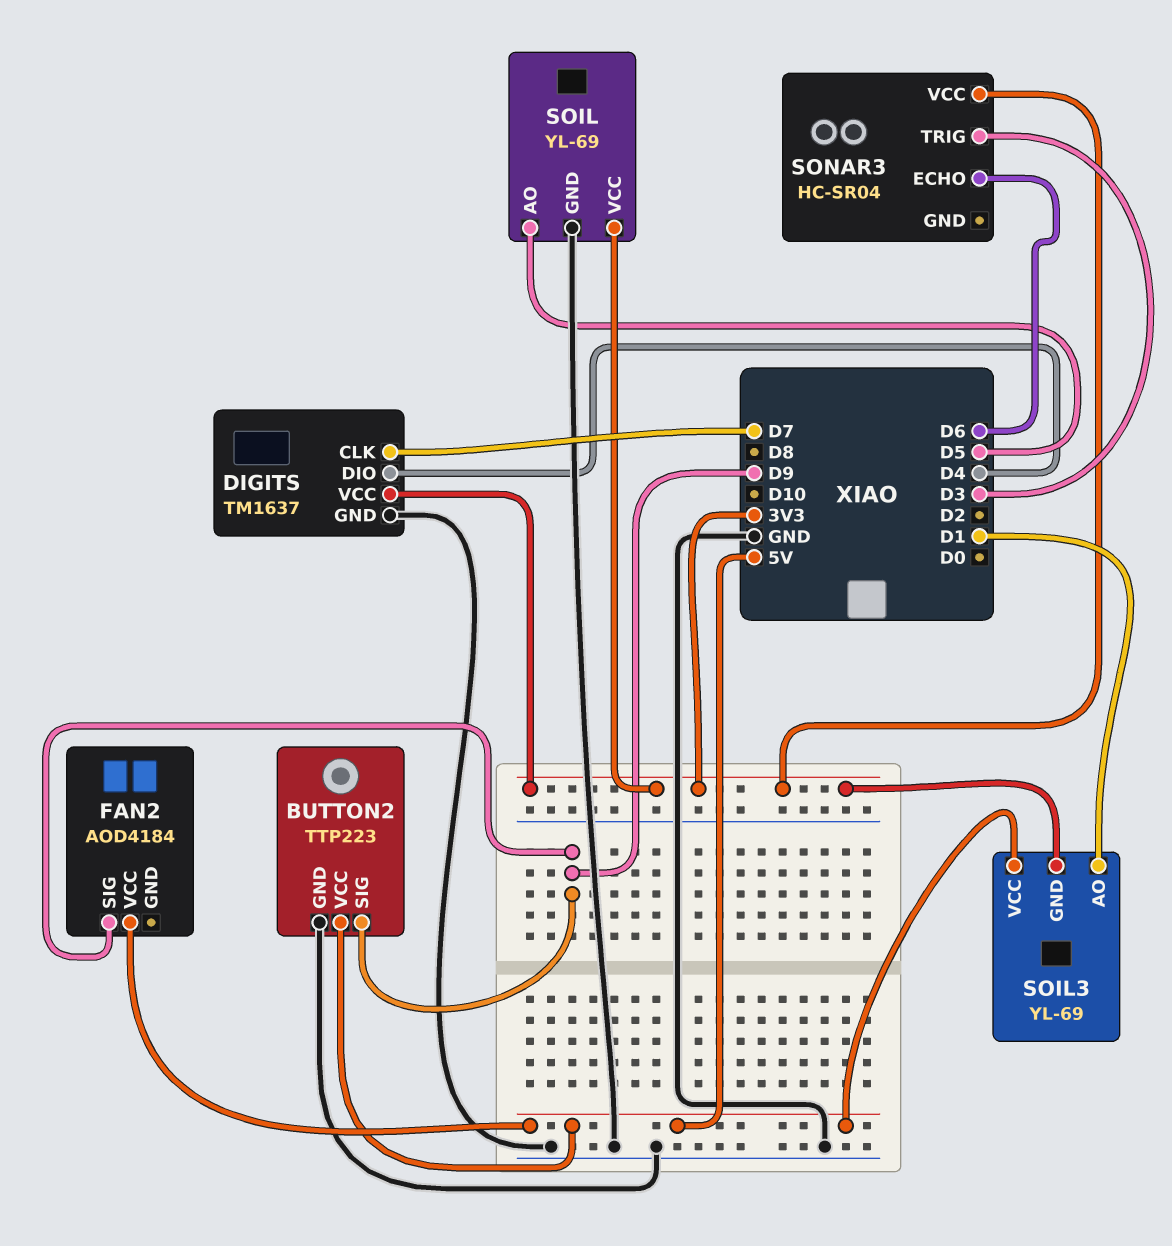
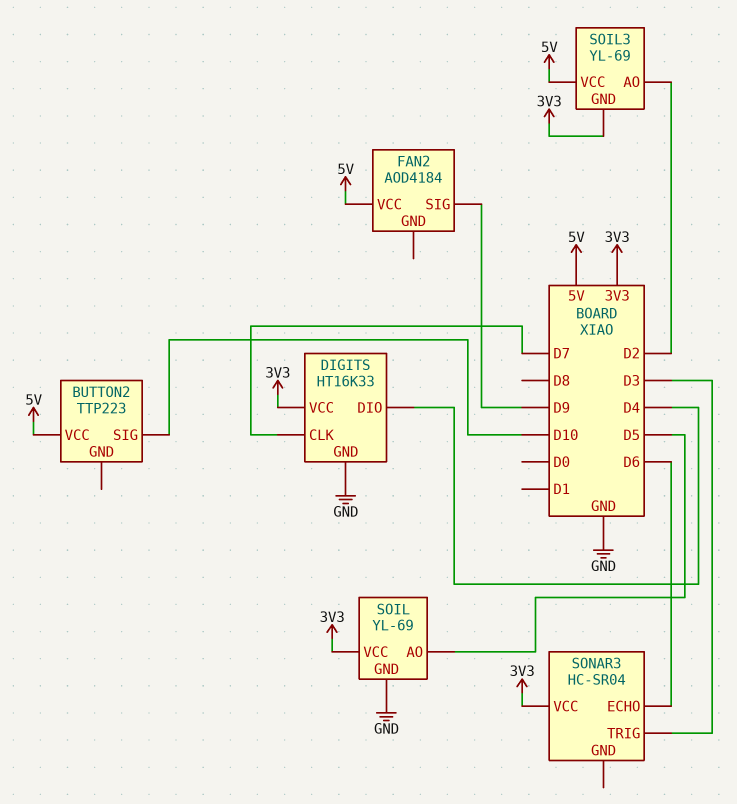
BUTTON2 pin GND: GND -> none
BUTTON2 pin SIG: D9 -> D10
DIGITS: TM1637 -> HT16K33
SOIL3 pin AO: D1 -> D2

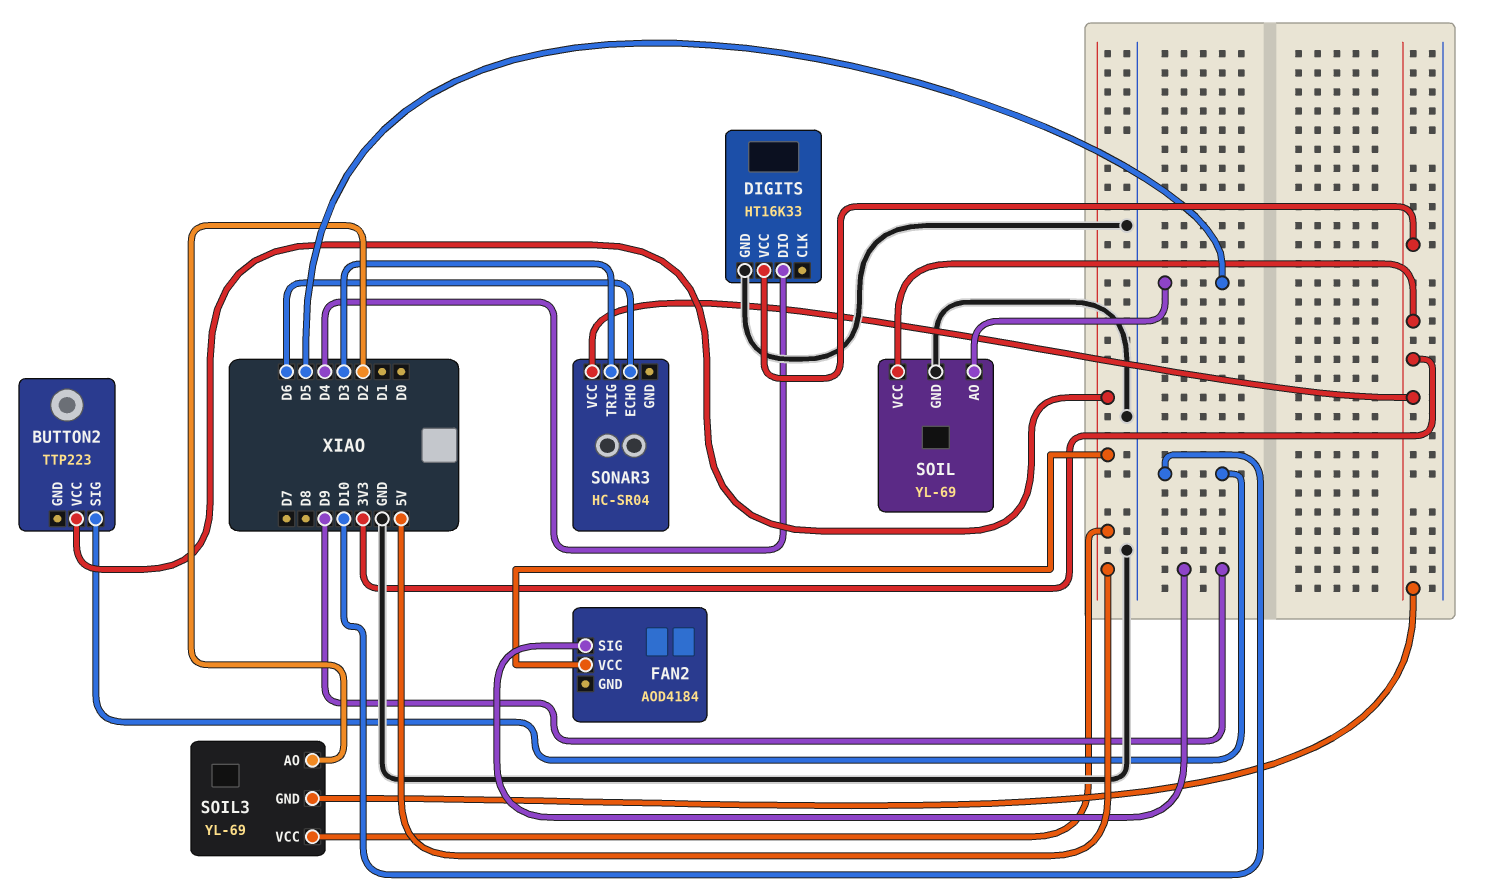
DIGITS pin CLK: D7 -> none

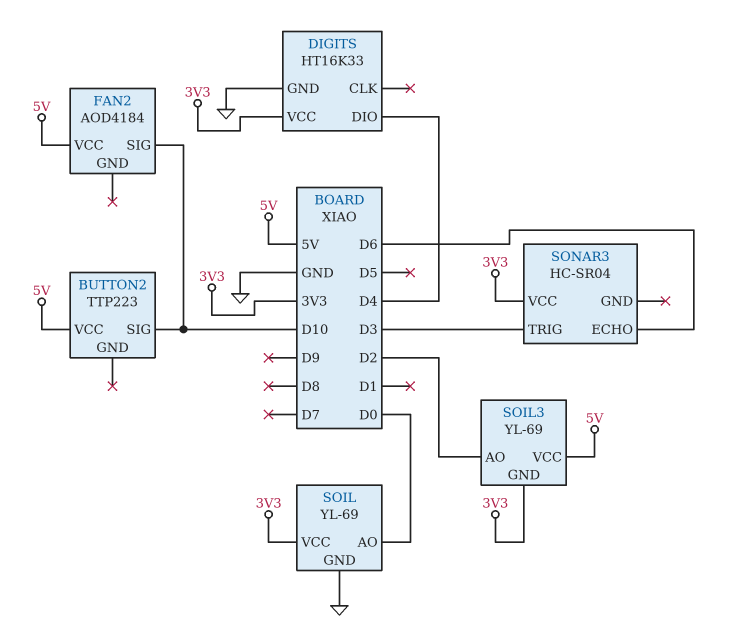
FAN2 pin SIG: D9 -> D10
SOIL pin AO: D5 -> D0

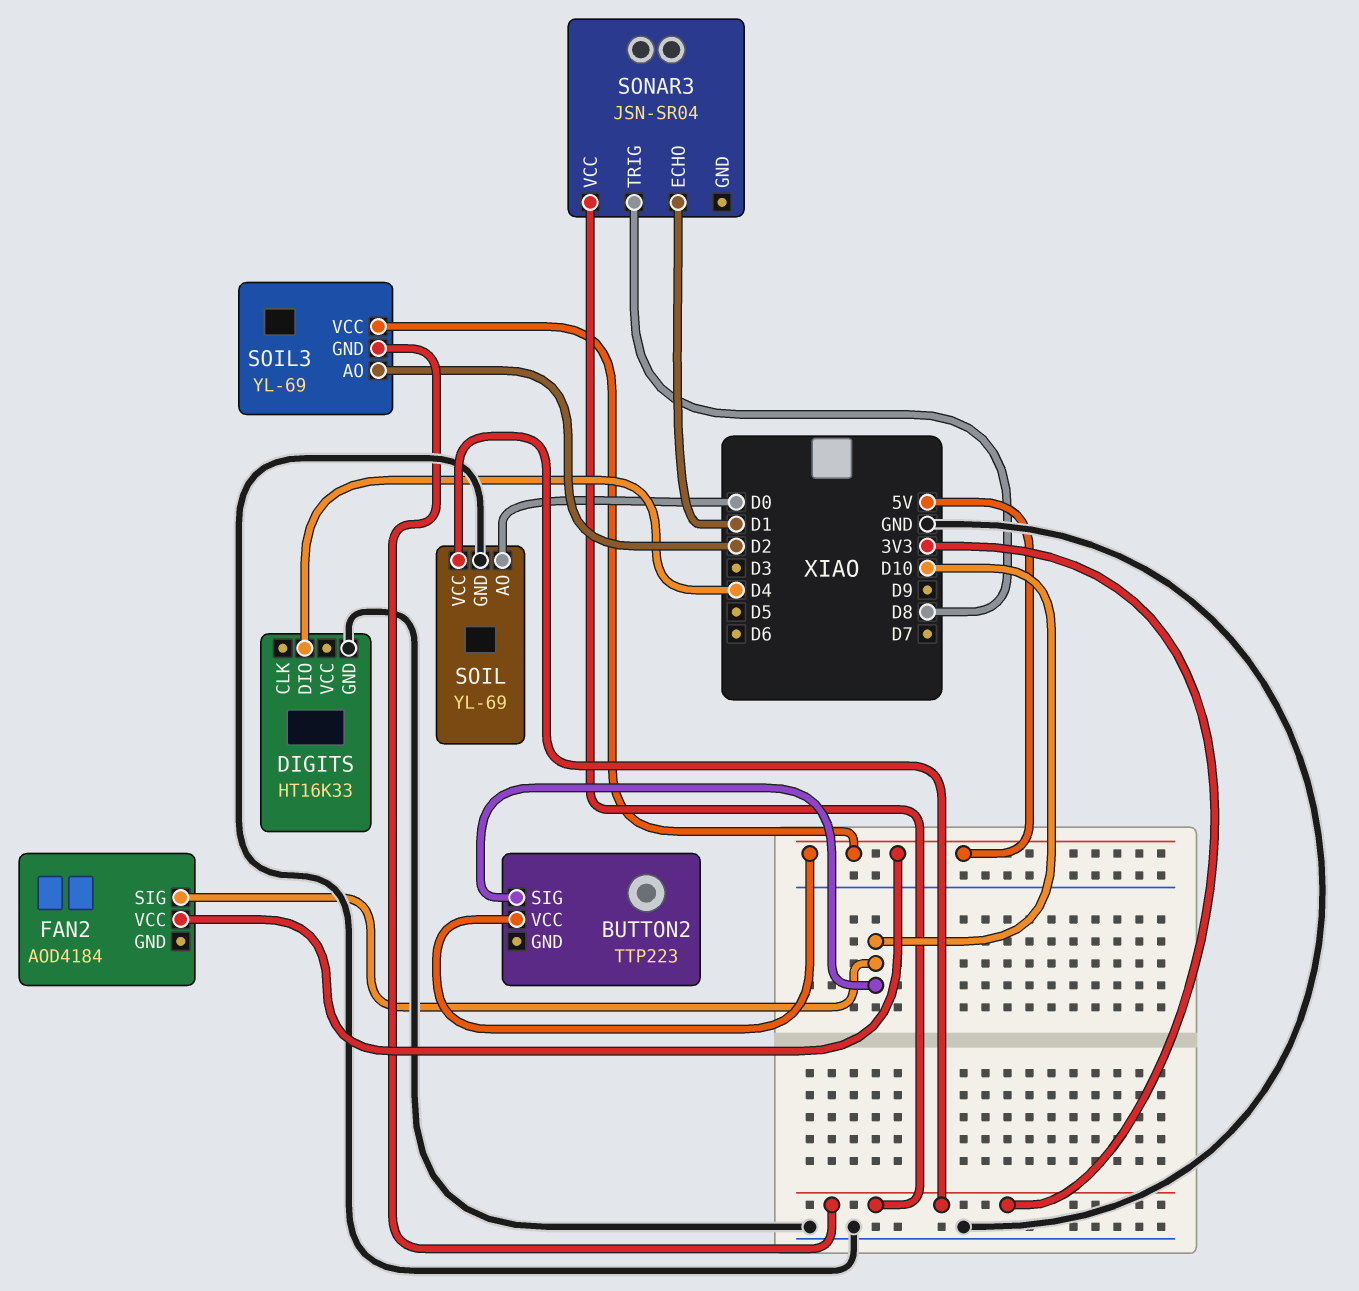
DIGITS pin VCC: 3V3 -> none
SONAR3: HC-SR04 -> JSN-SR04
SONAR3 pin ECHO: D6 -> D1
SONAR3 pin TRIG: D3 -> D8

